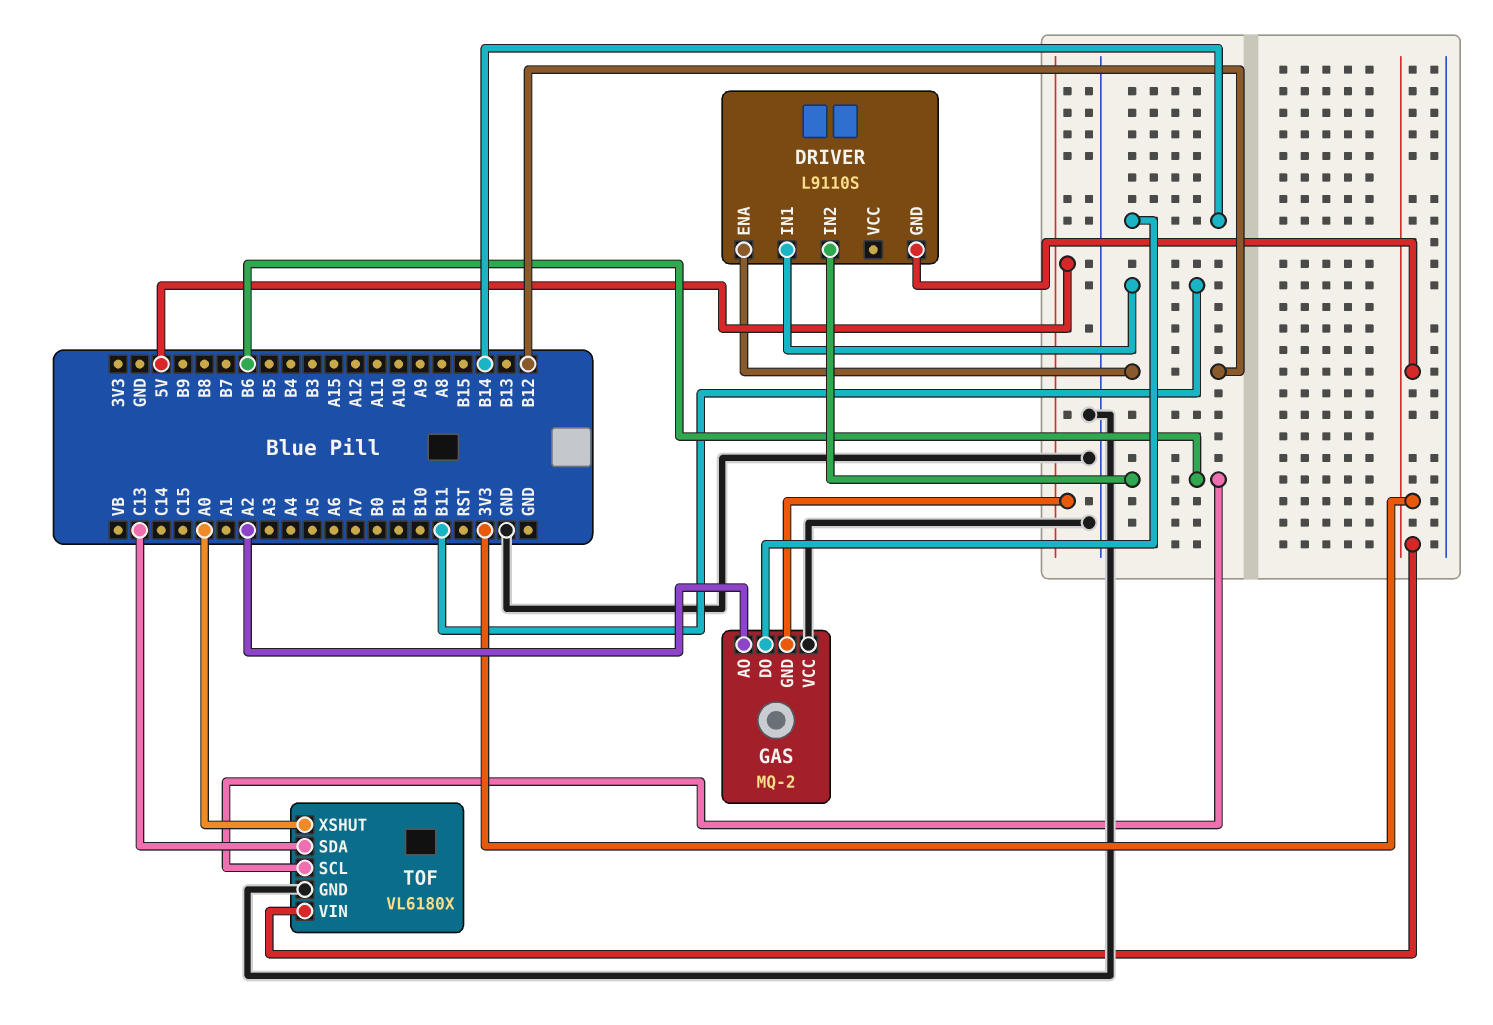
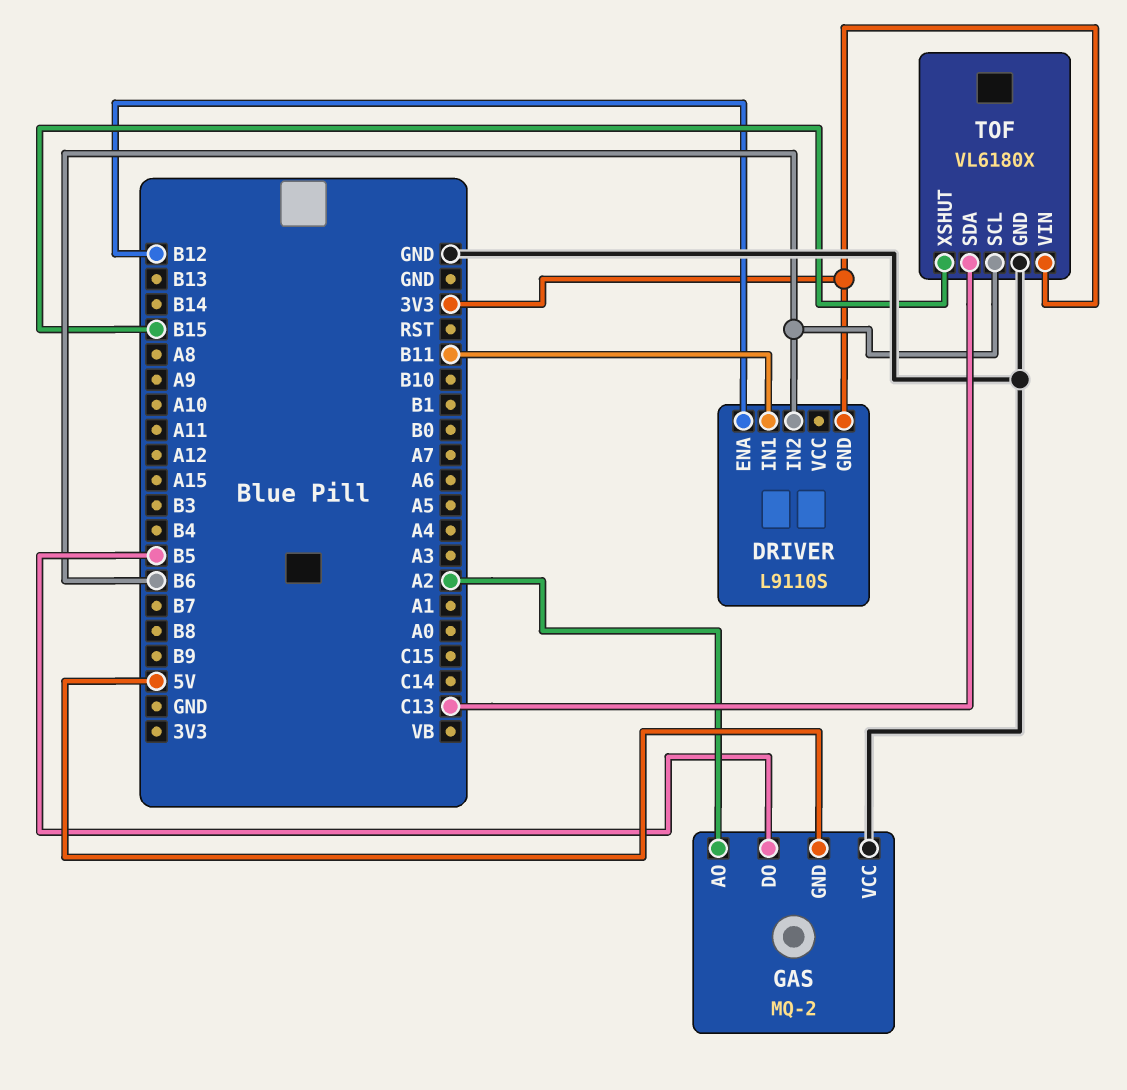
GAS pin DO: B14 -> B5
TOF pin XSHUT: A0 -> B15

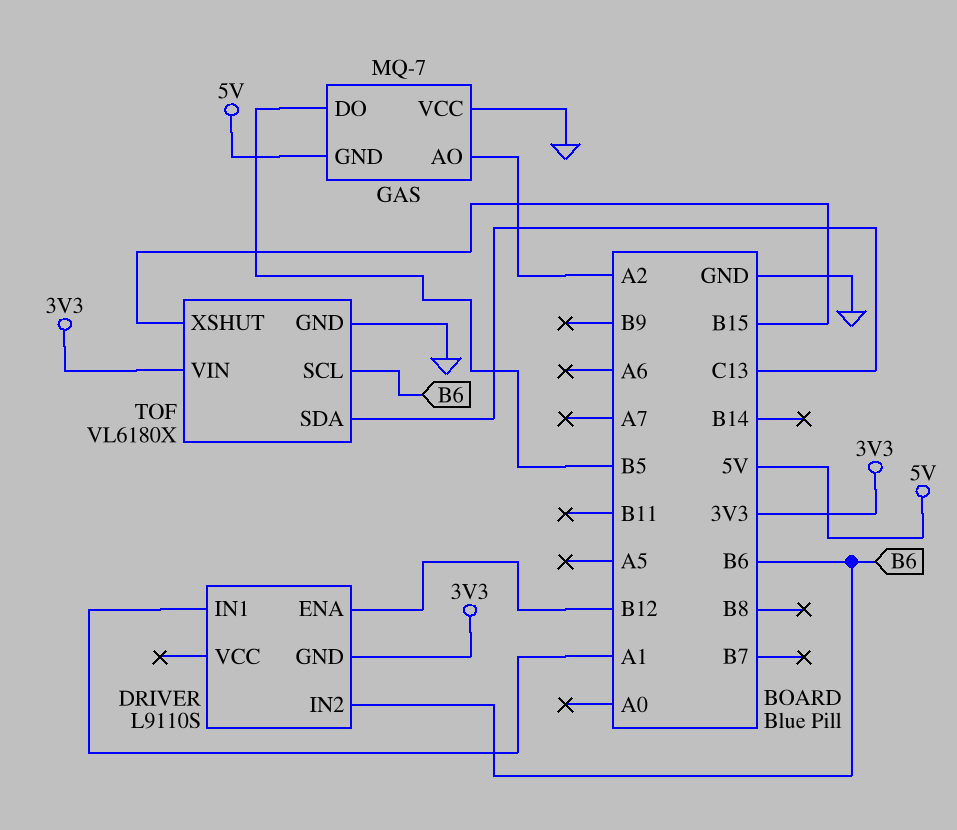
DRIVER pin IN1: B11 -> A1
GAS: MQ-2 -> MQ-7

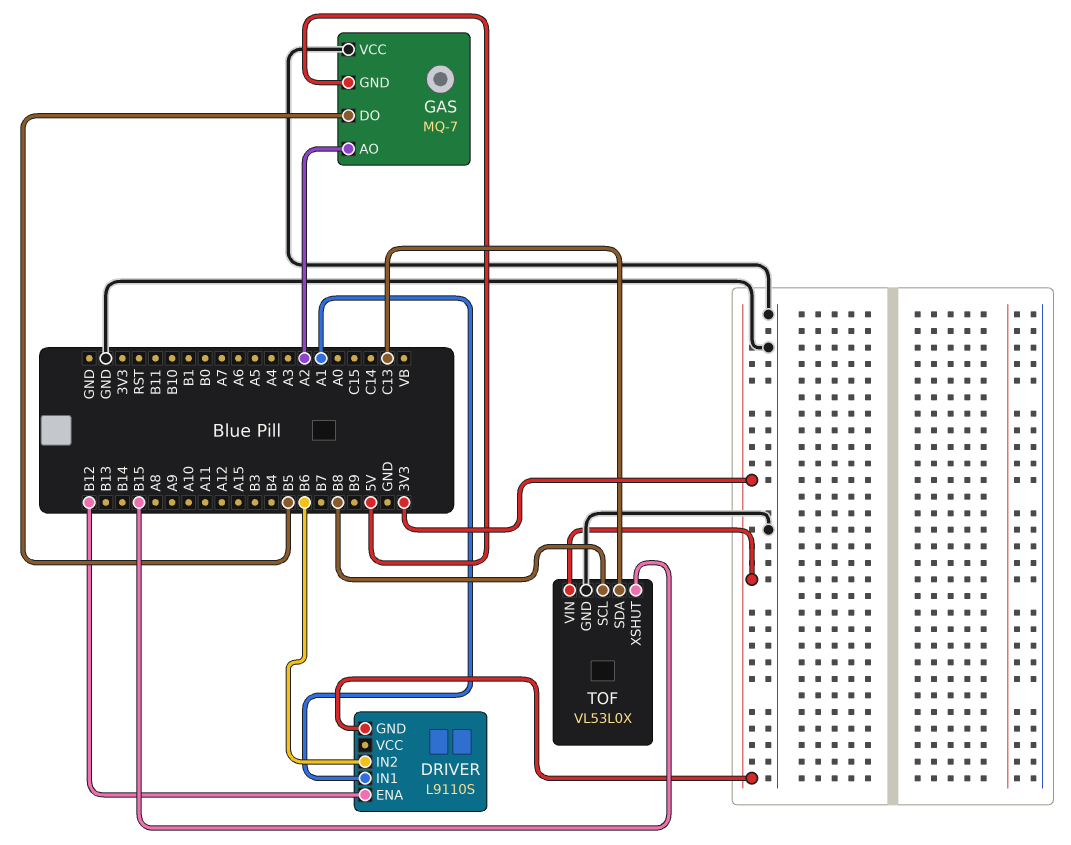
TOF: VL6180X -> VL53L0X
TOF pin SCL: B6 -> B8

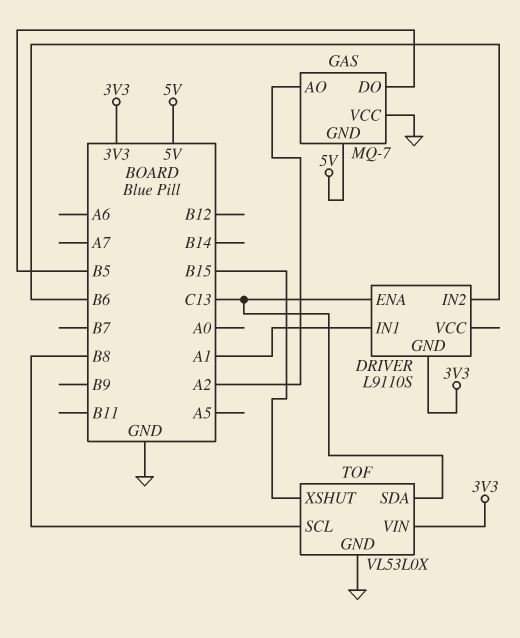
DRIVER pin ENA: B12 -> C13

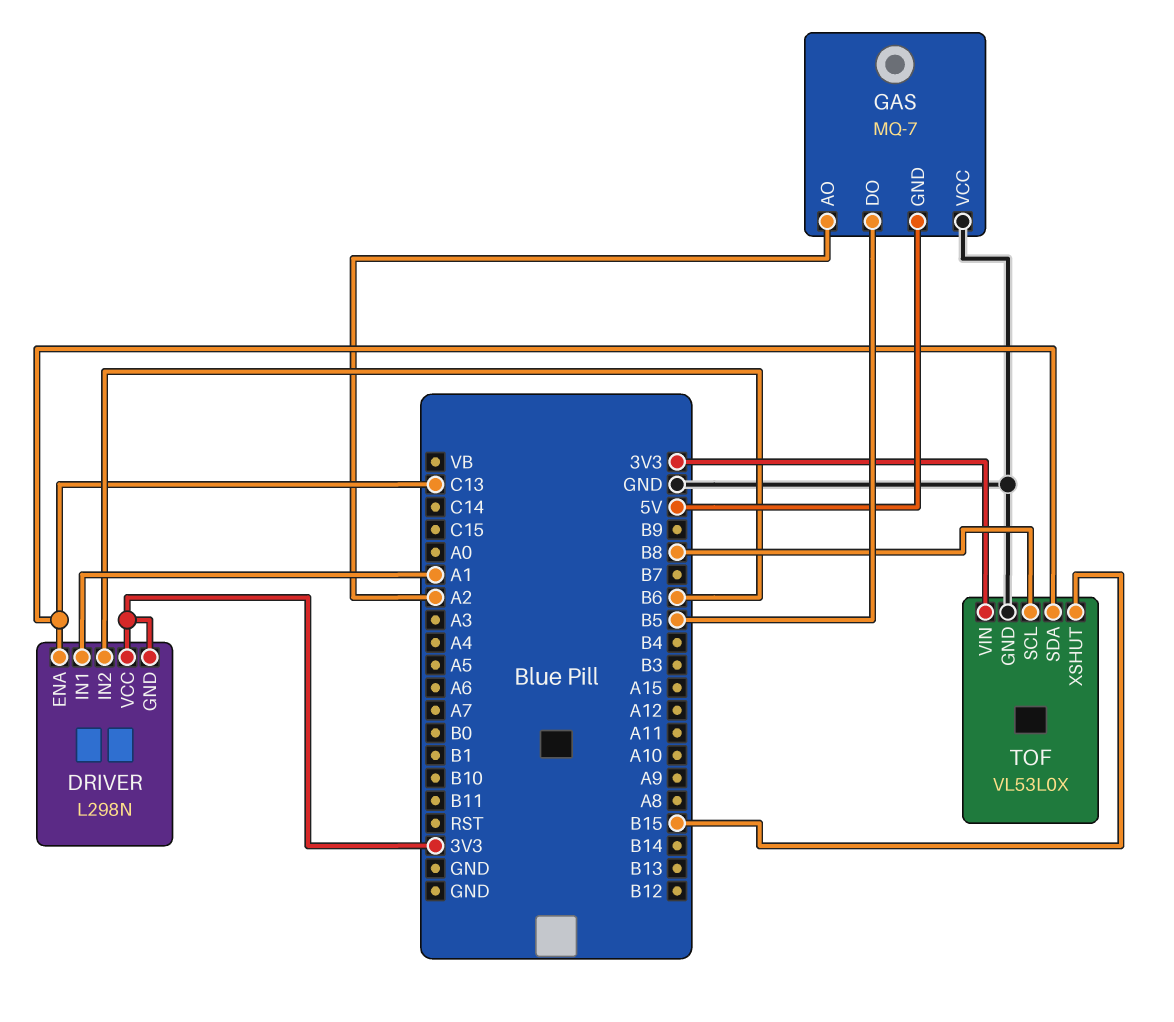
DRIVER: L9110S -> L298N
DRIVER pin VCC: none -> 3V3

